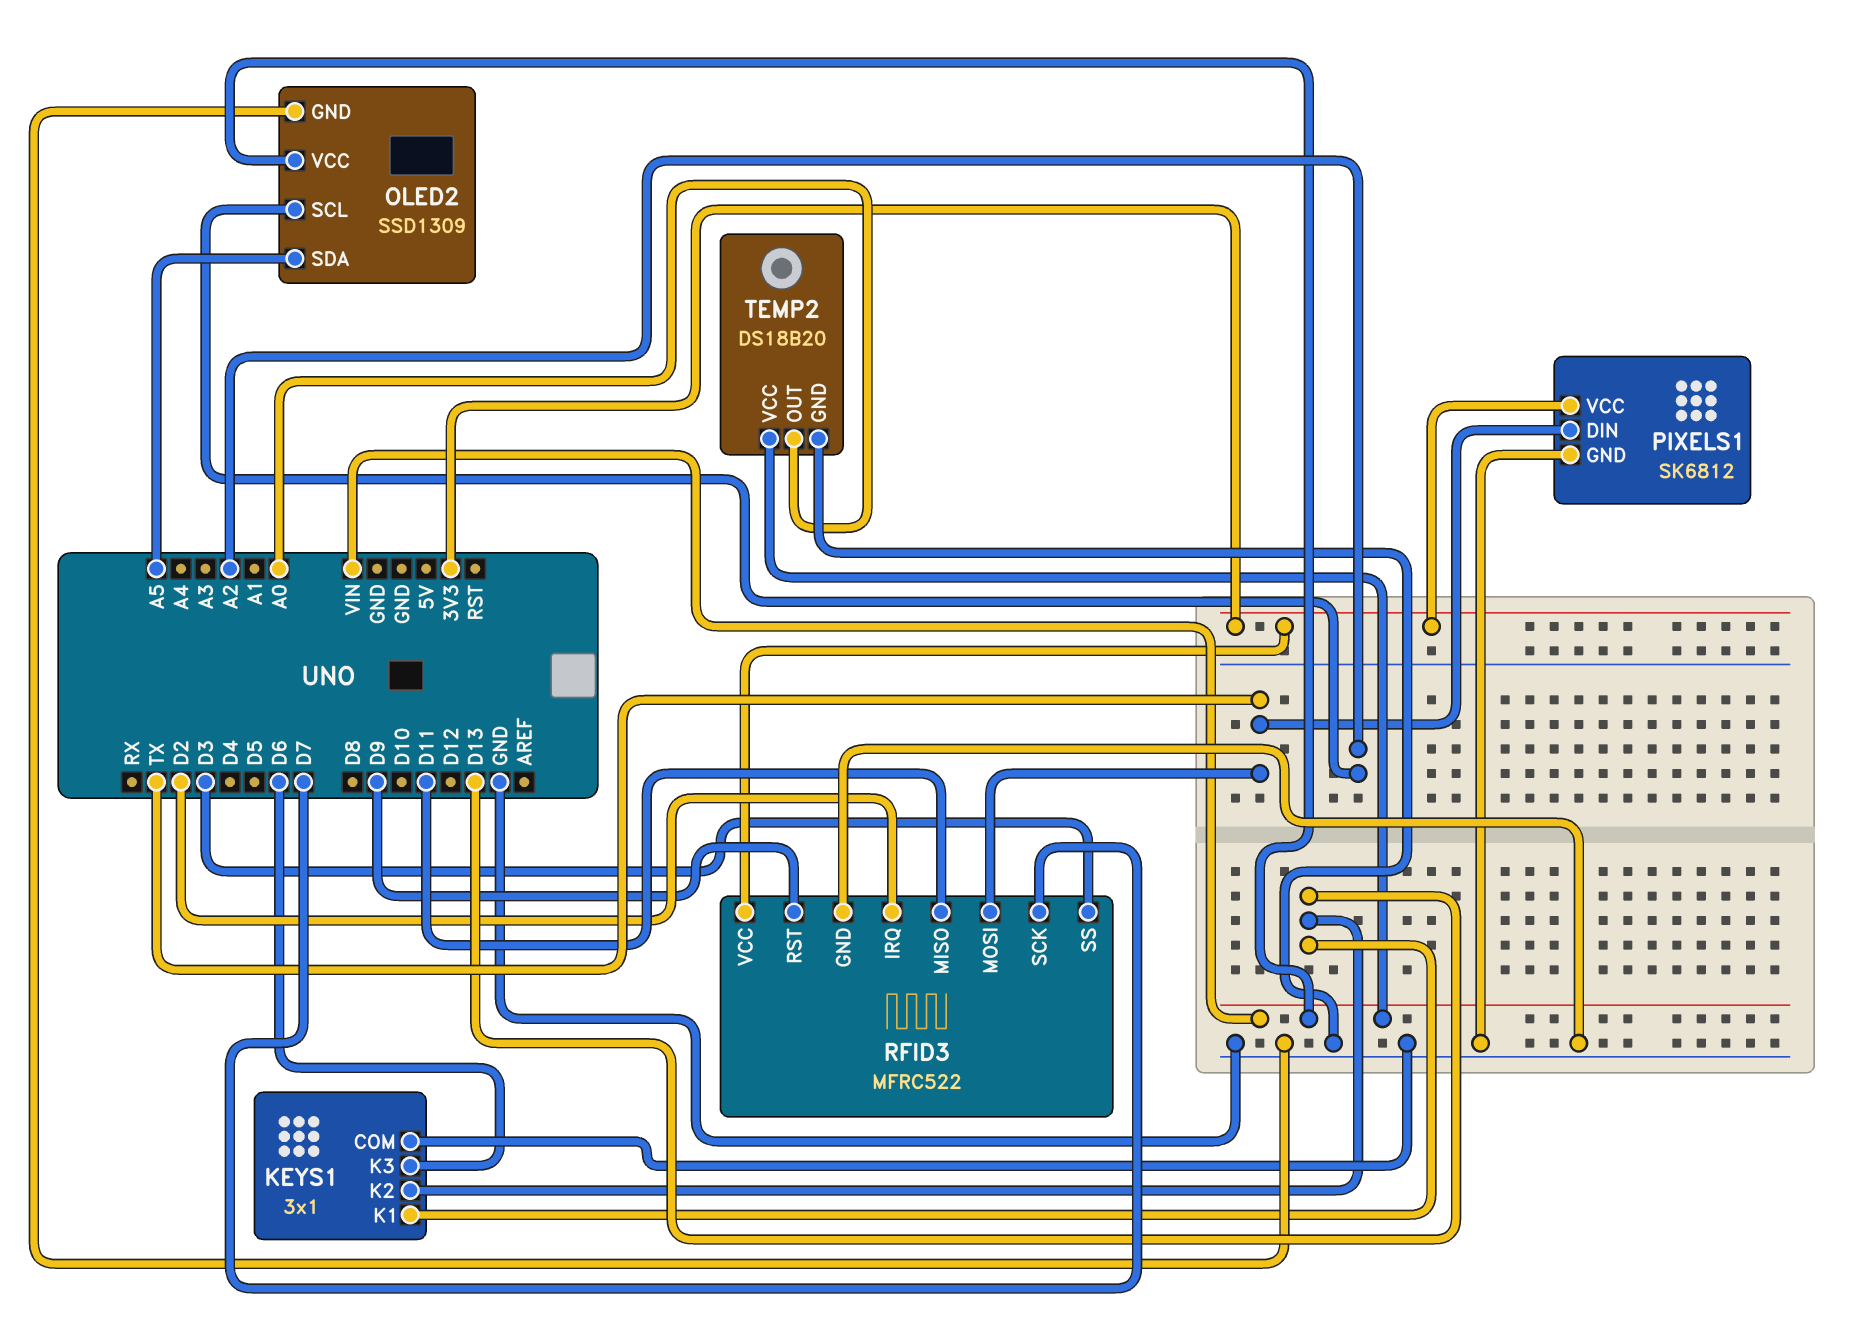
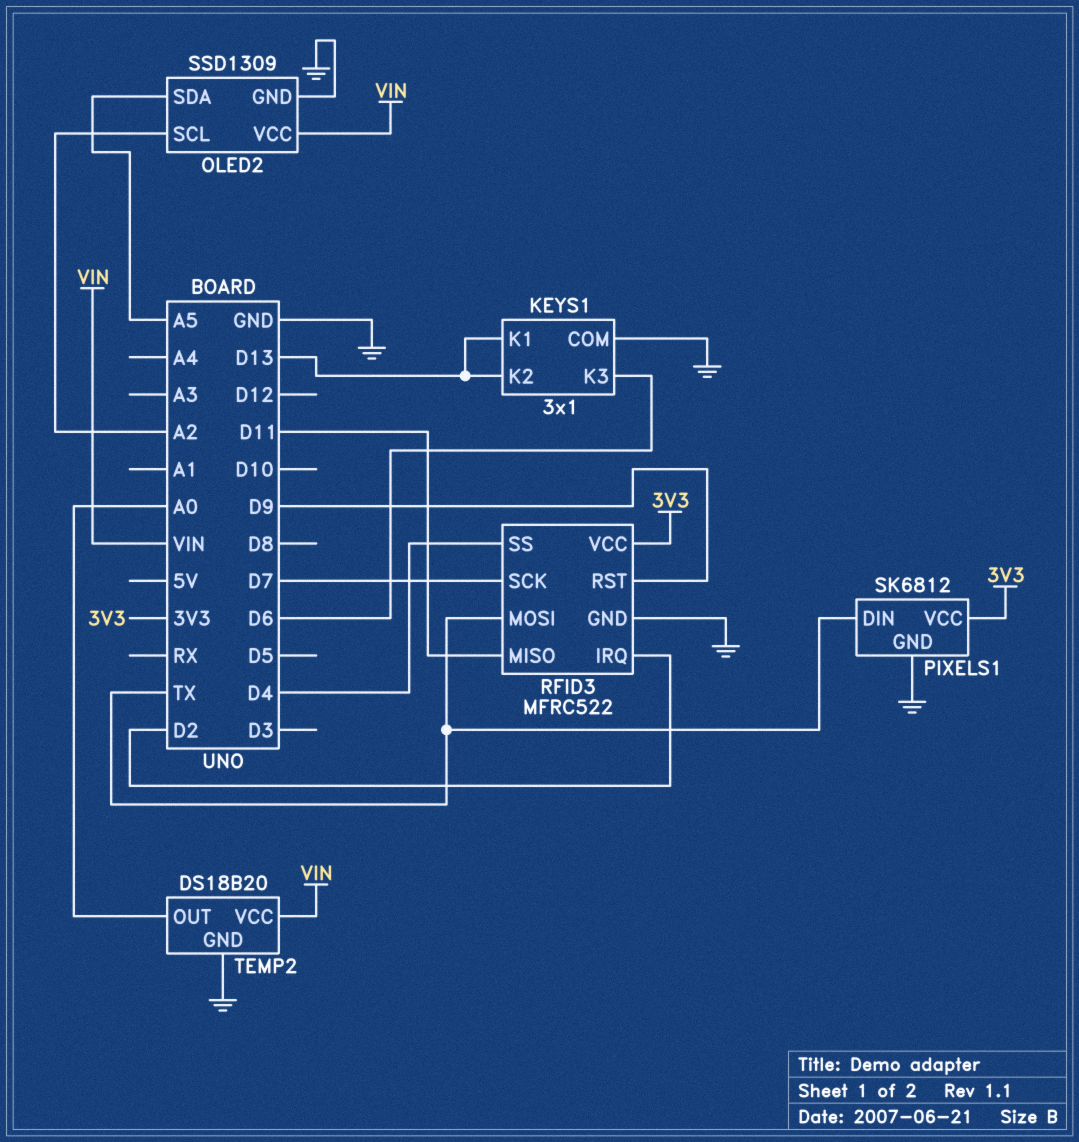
RFID3 pin SS: D3 -> D4

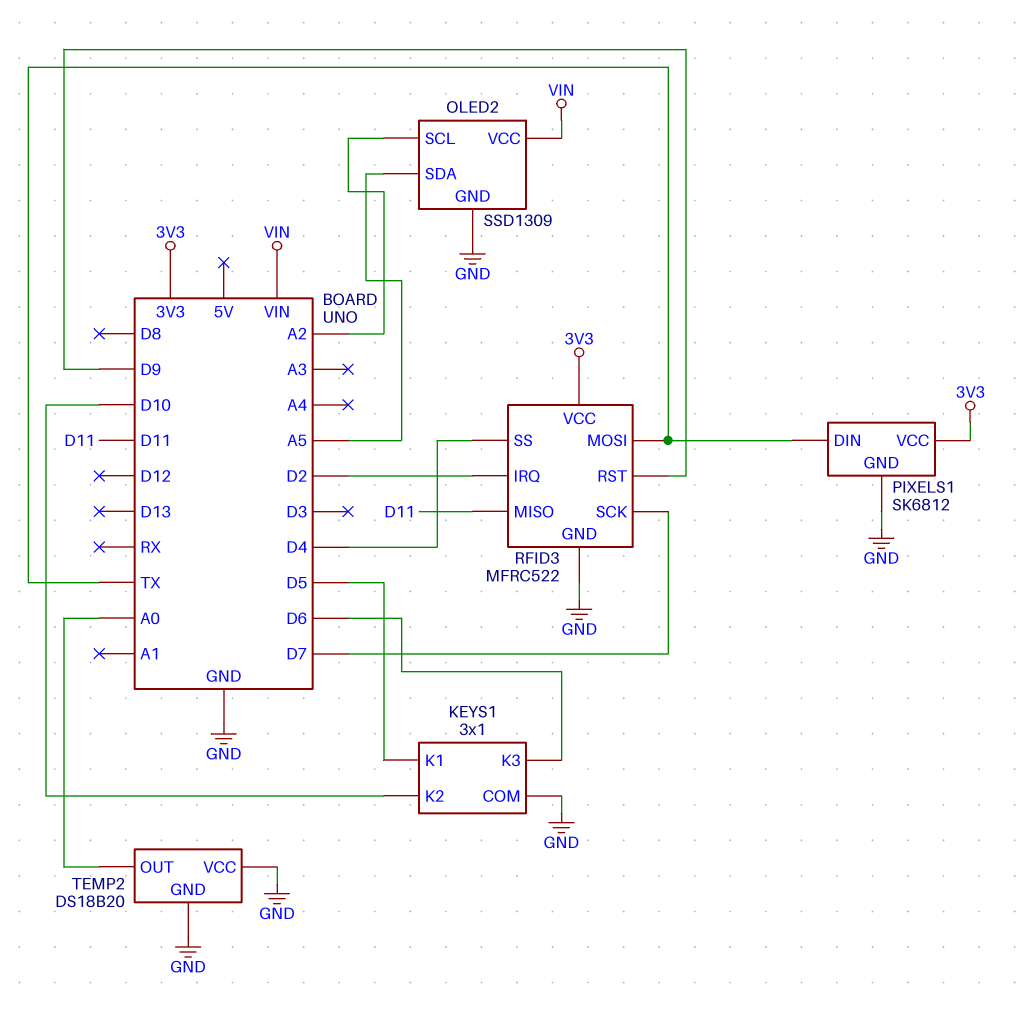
KEYS1 pin K1: D13 -> D5
KEYS1 pin K2: D13 -> D10
TEMP2 pin VCC: VIN -> GND

